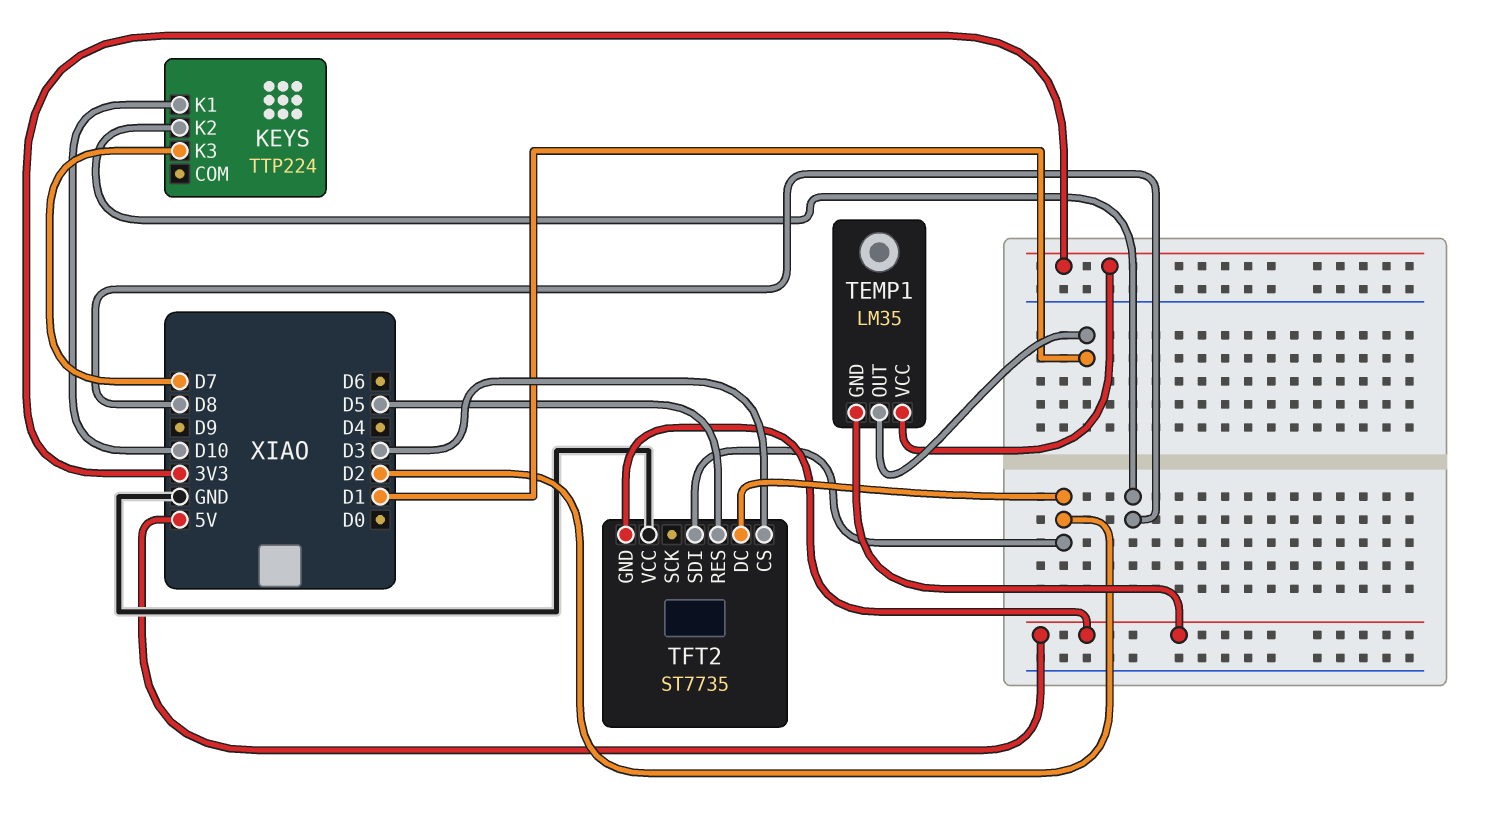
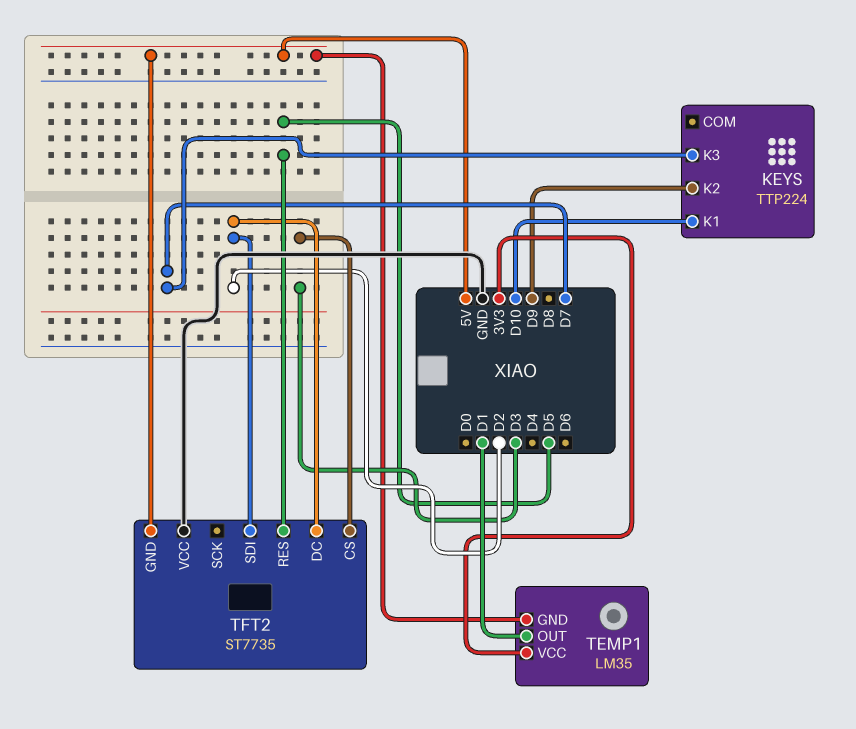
KEYS pin K2: D8 -> D9

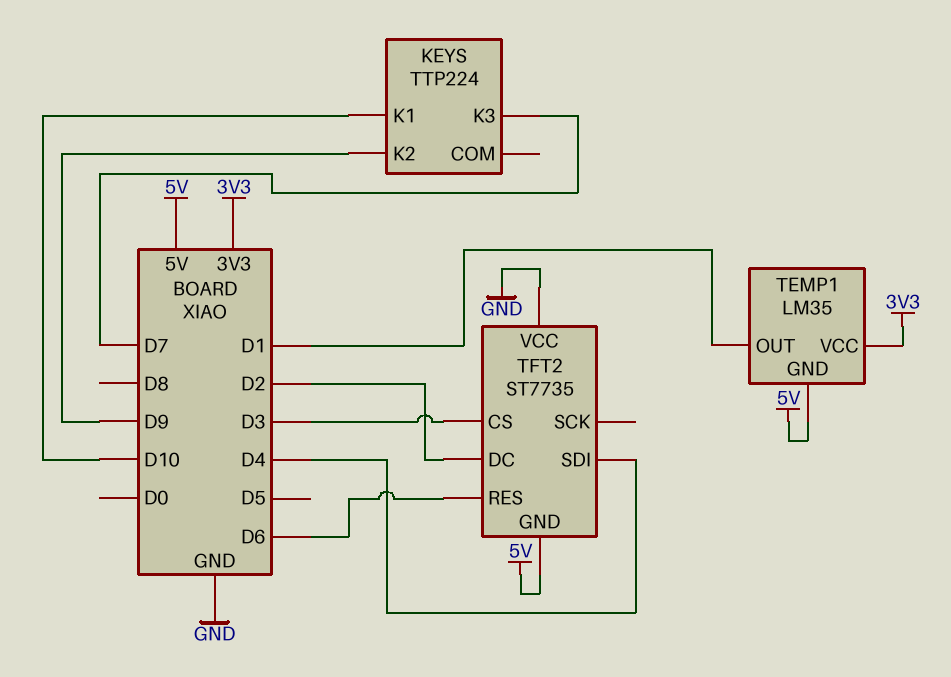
TFT2 pin RES: D5 -> D6
TFT2 pin SDI: D2 -> D4

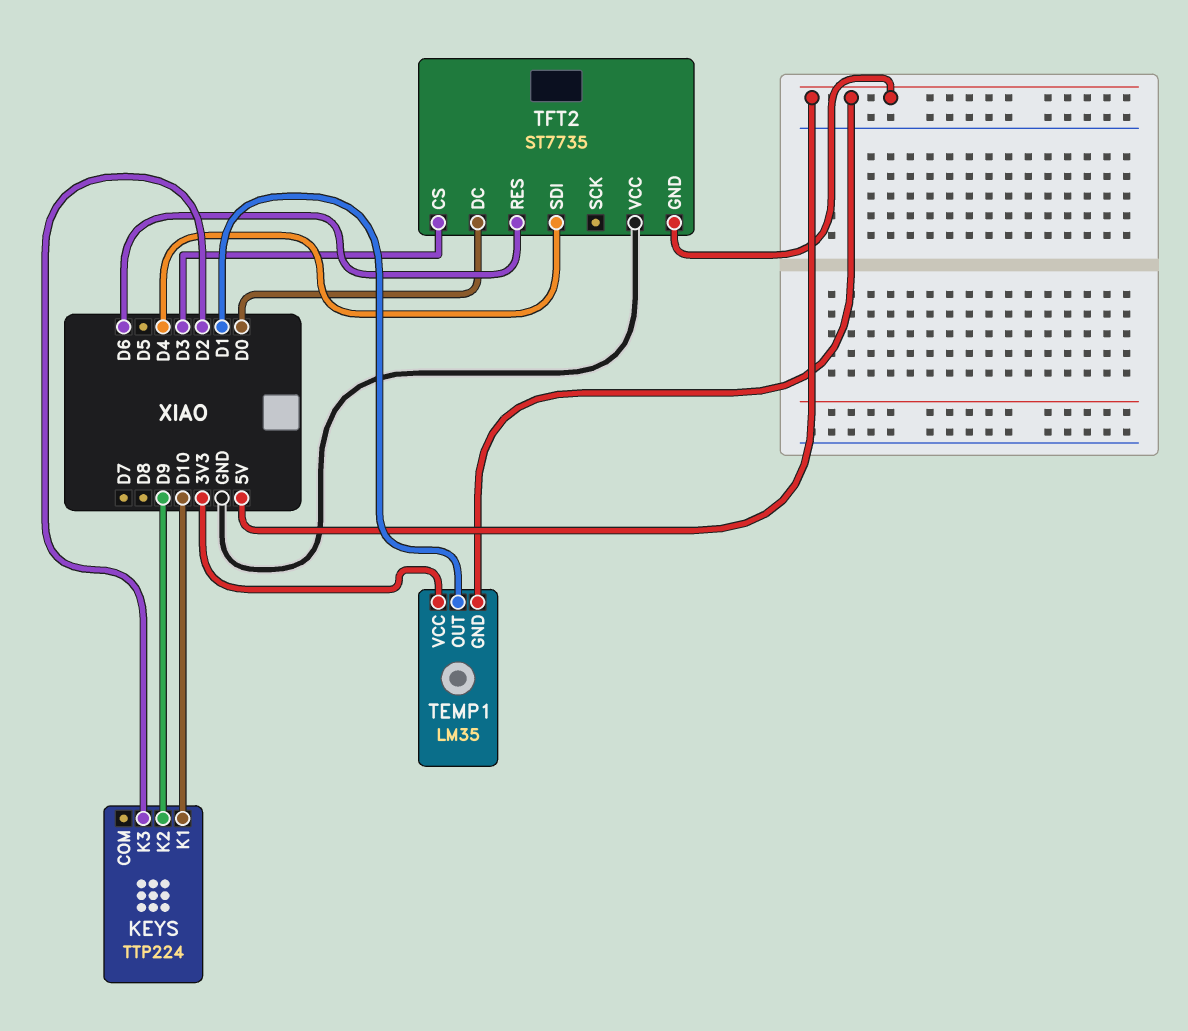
KEYS pin K3: D7 -> D2
TFT2 pin DC: D2 -> D0

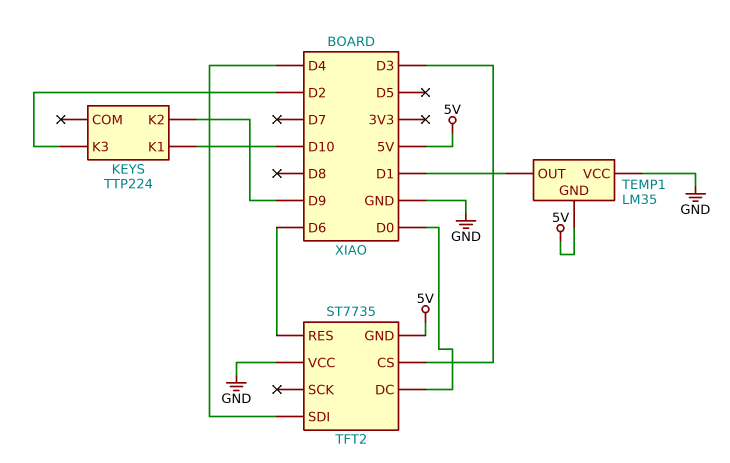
TEMP1 pin VCC: 3V3 -> GND

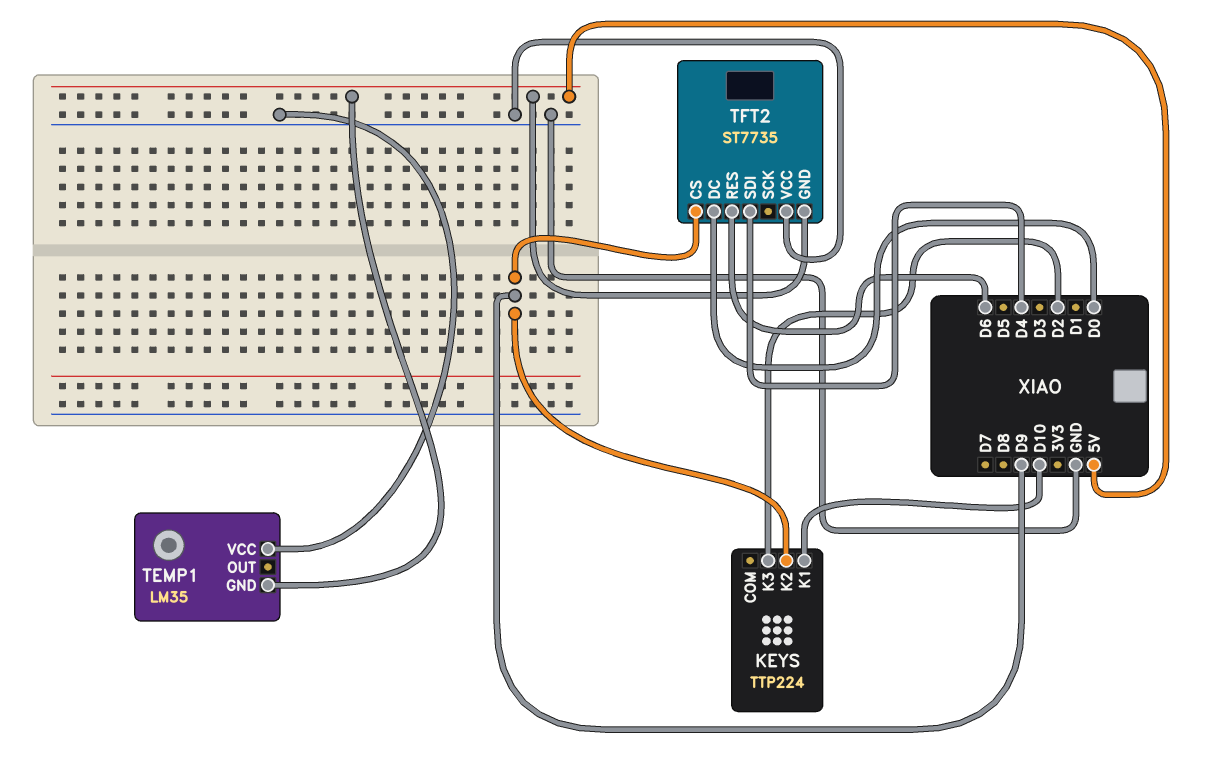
TEMP1 pin OUT: D1 -> none
TFT2 pin CS: D3 -> D9

